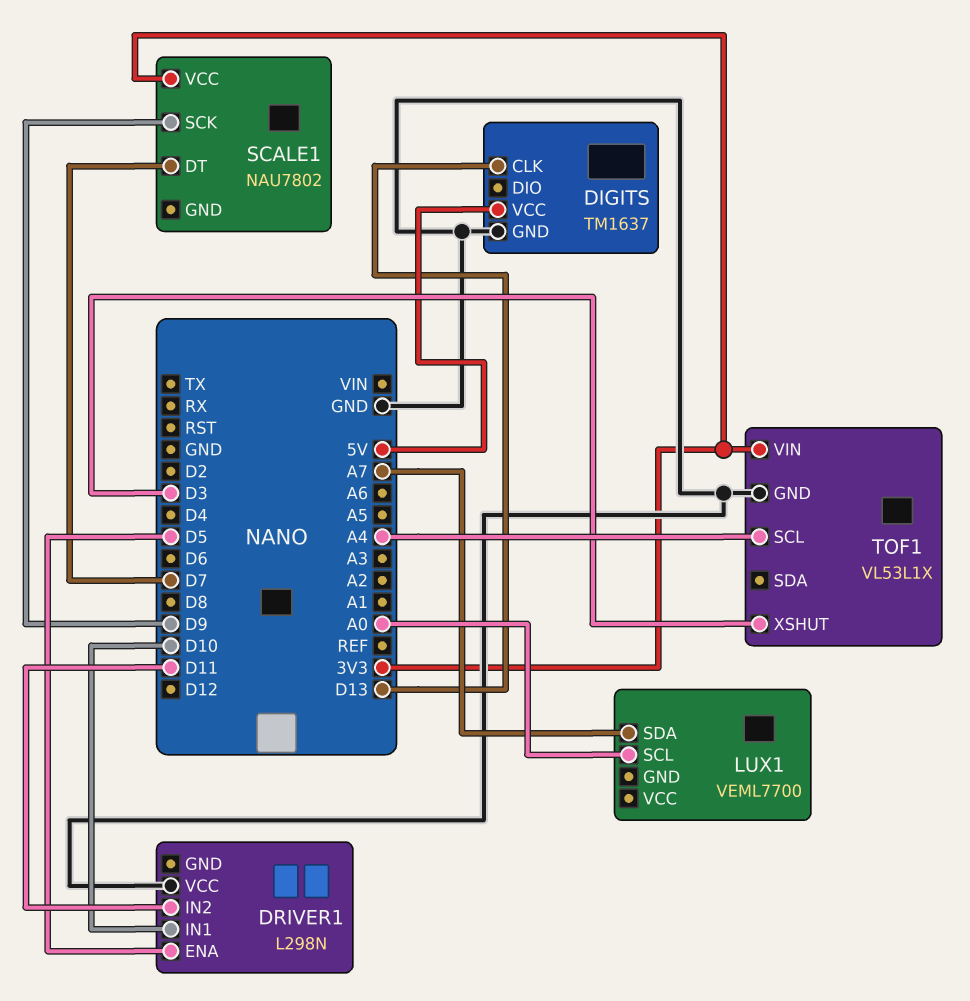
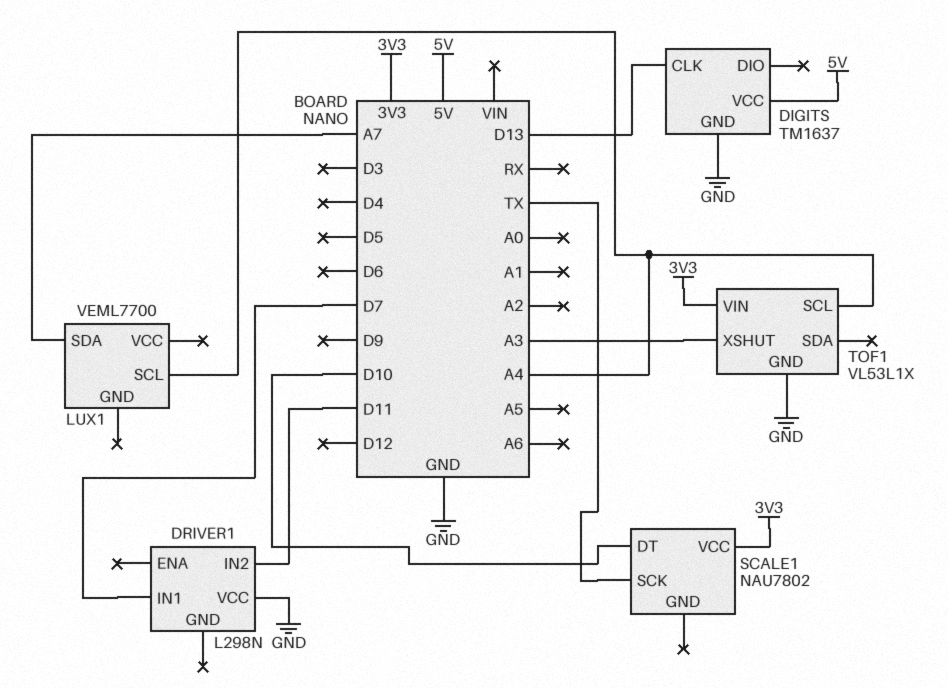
DRIVER1 pin ENA: D5 -> none
DRIVER1 pin IN1: D10 -> D7
LUX1 pin SCL: A0 -> A4
SCALE1 pin DT: D7 -> D10
SCALE1 pin SCK: D9 -> TX
TOF1 pin XSHUT: D3 -> A3

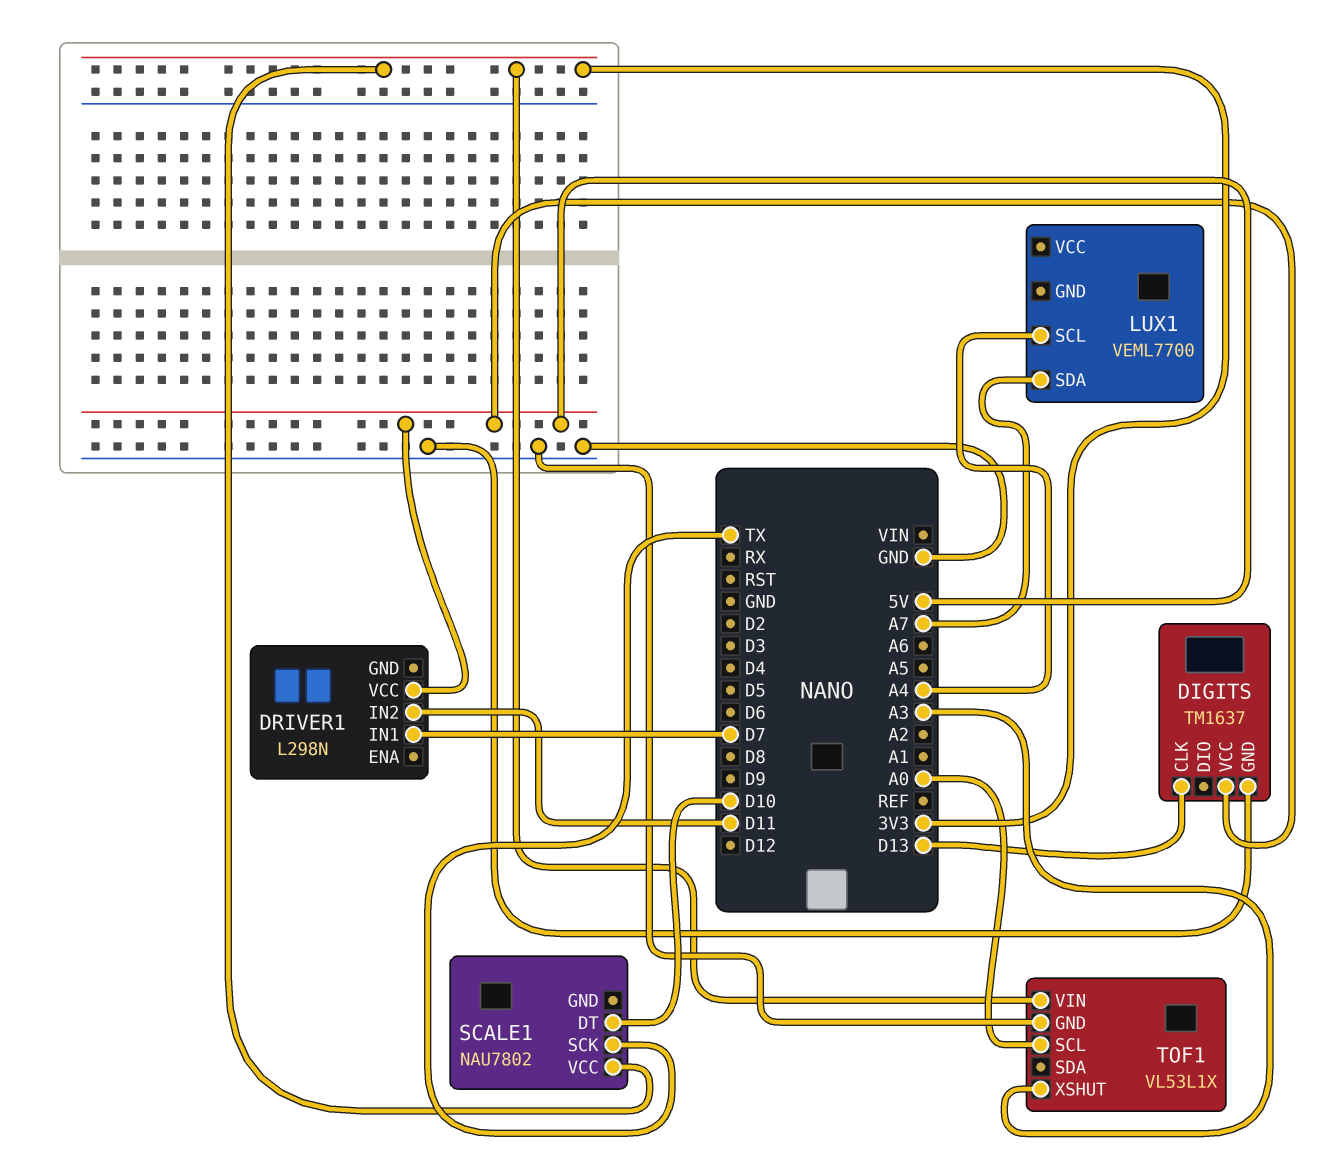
DRIVER1 pin VCC: GND -> 5V
TOF1 pin SCL: A4 -> A0

